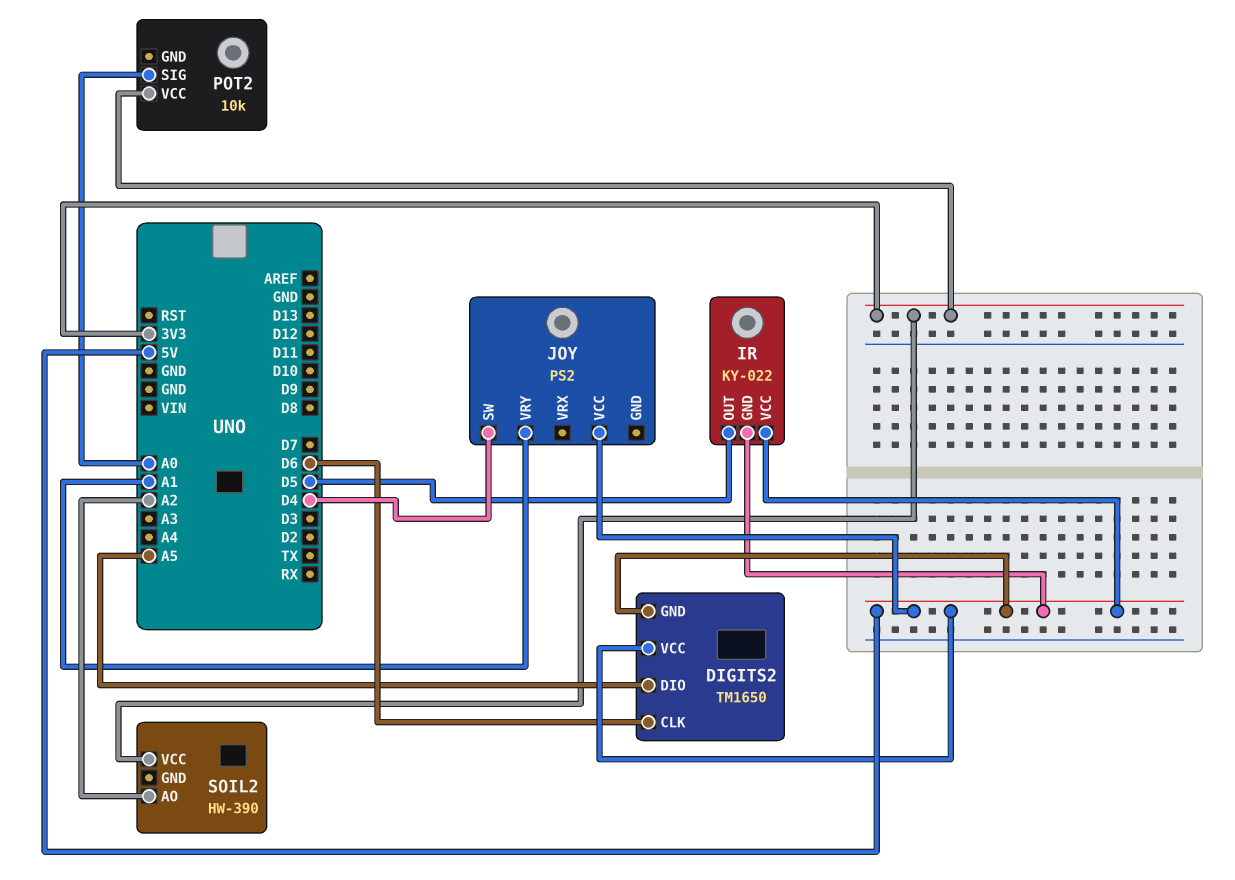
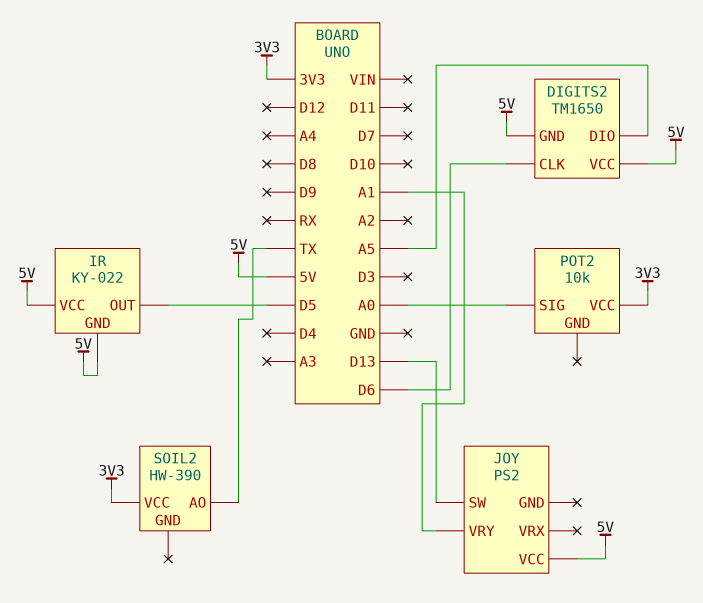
JOY pin SW: D4 -> D13
SOIL2 pin AO: A2 -> TX

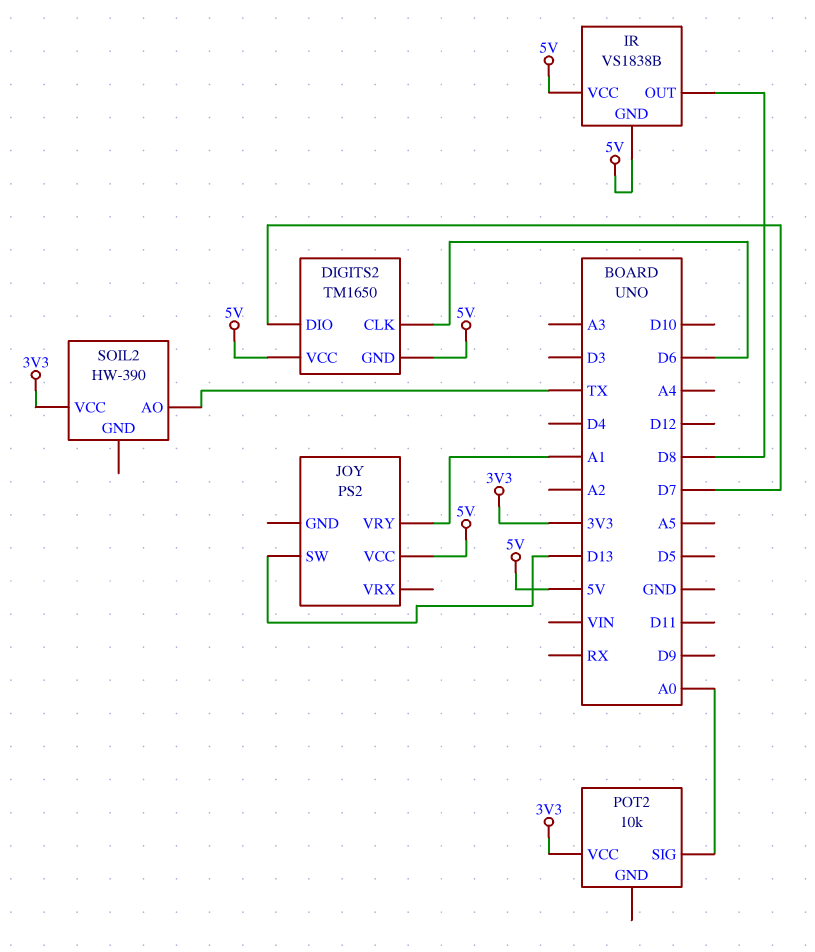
DIGITS2 pin DIO: A5 -> D7
IR: KY-022 -> VS1838B
IR pin OUT: D5 -> D8

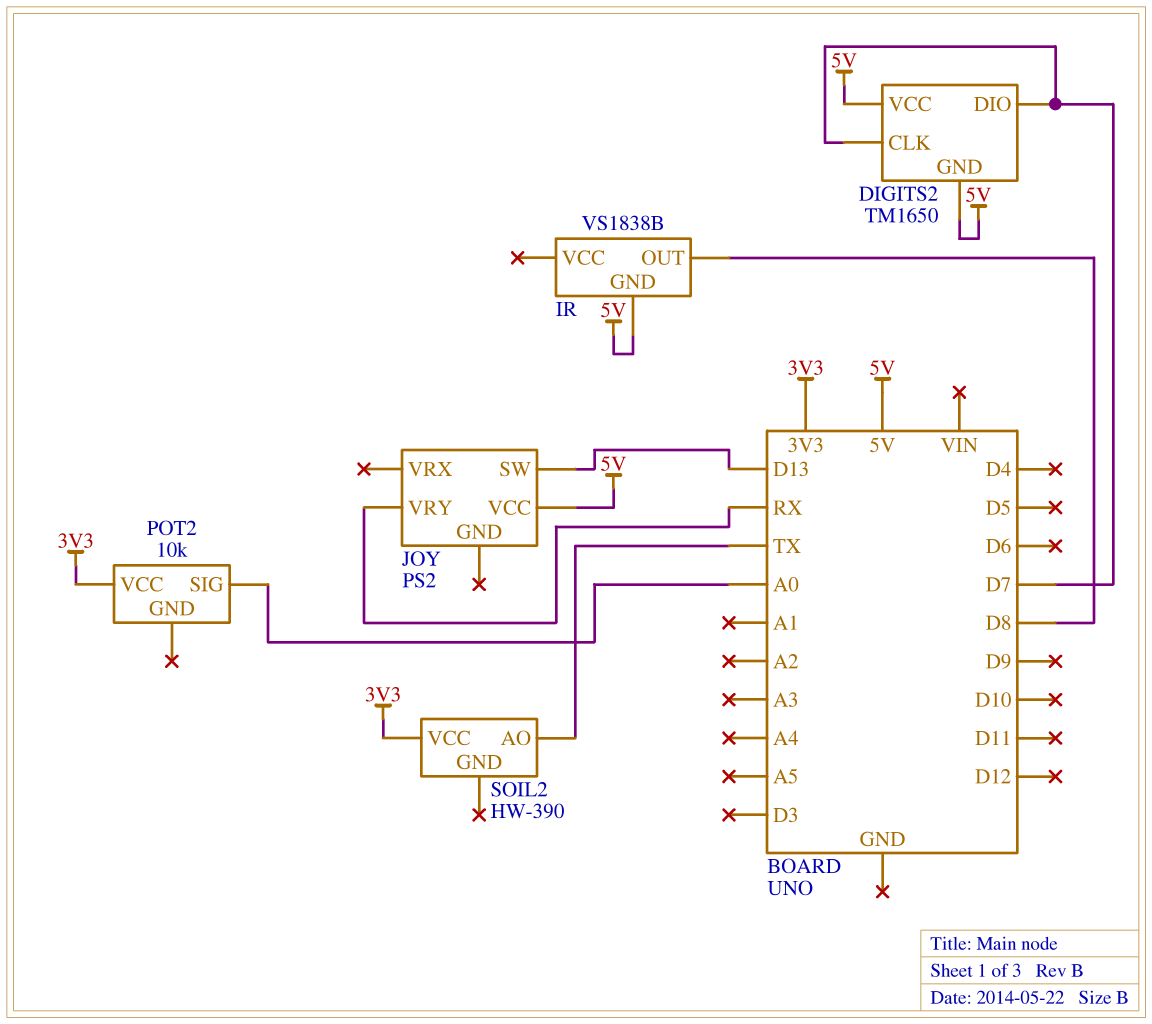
DIGITS2 pin CLK: D6 -> D7
IR pin VCC: 5V -> none
JOY pin VRY: A1 -> RX

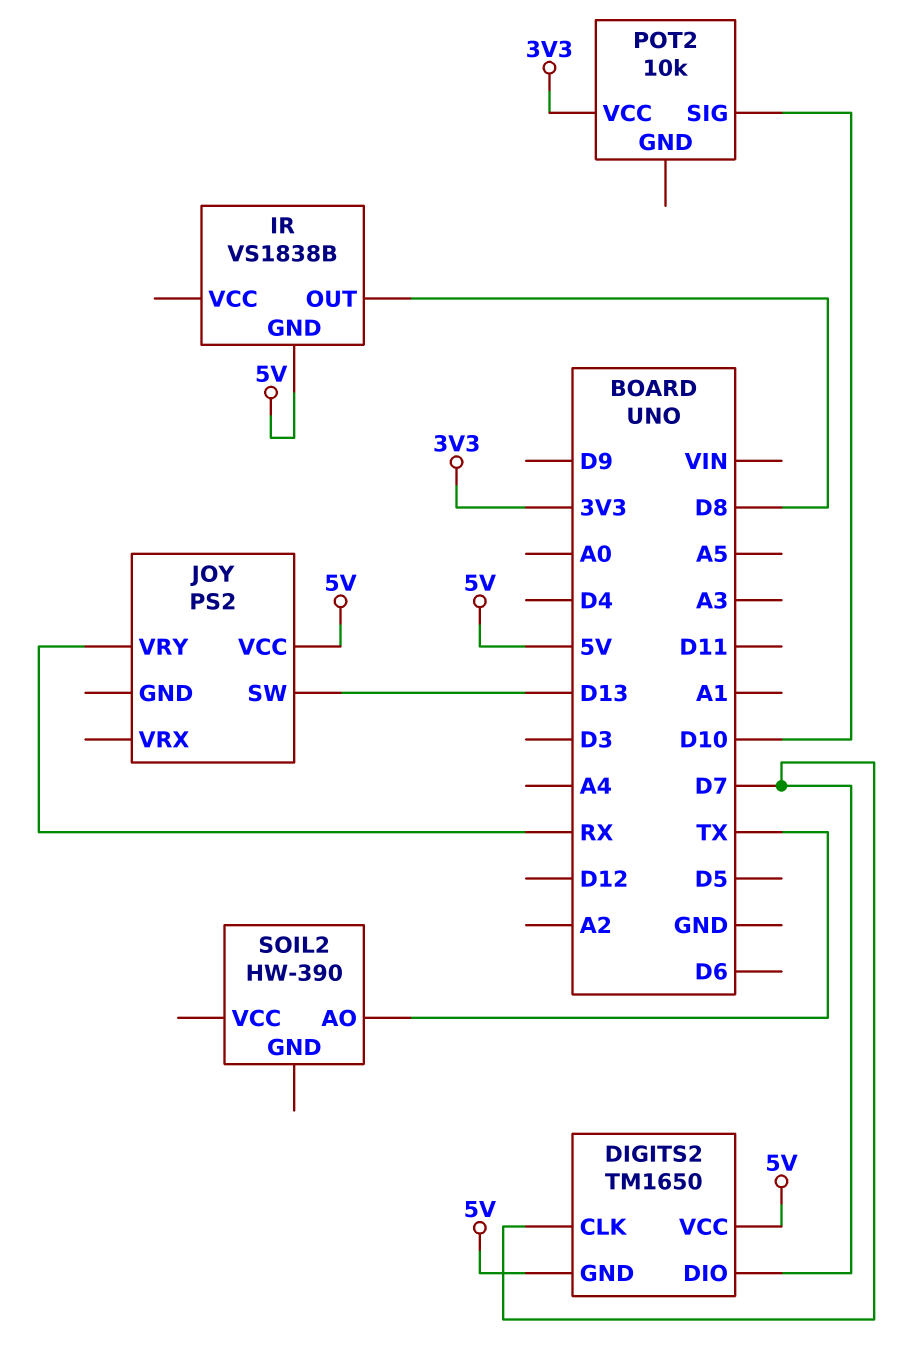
POT2 pin SIG: A0 -> D10
SOIL2 pin VCC: 3V3 -> none

